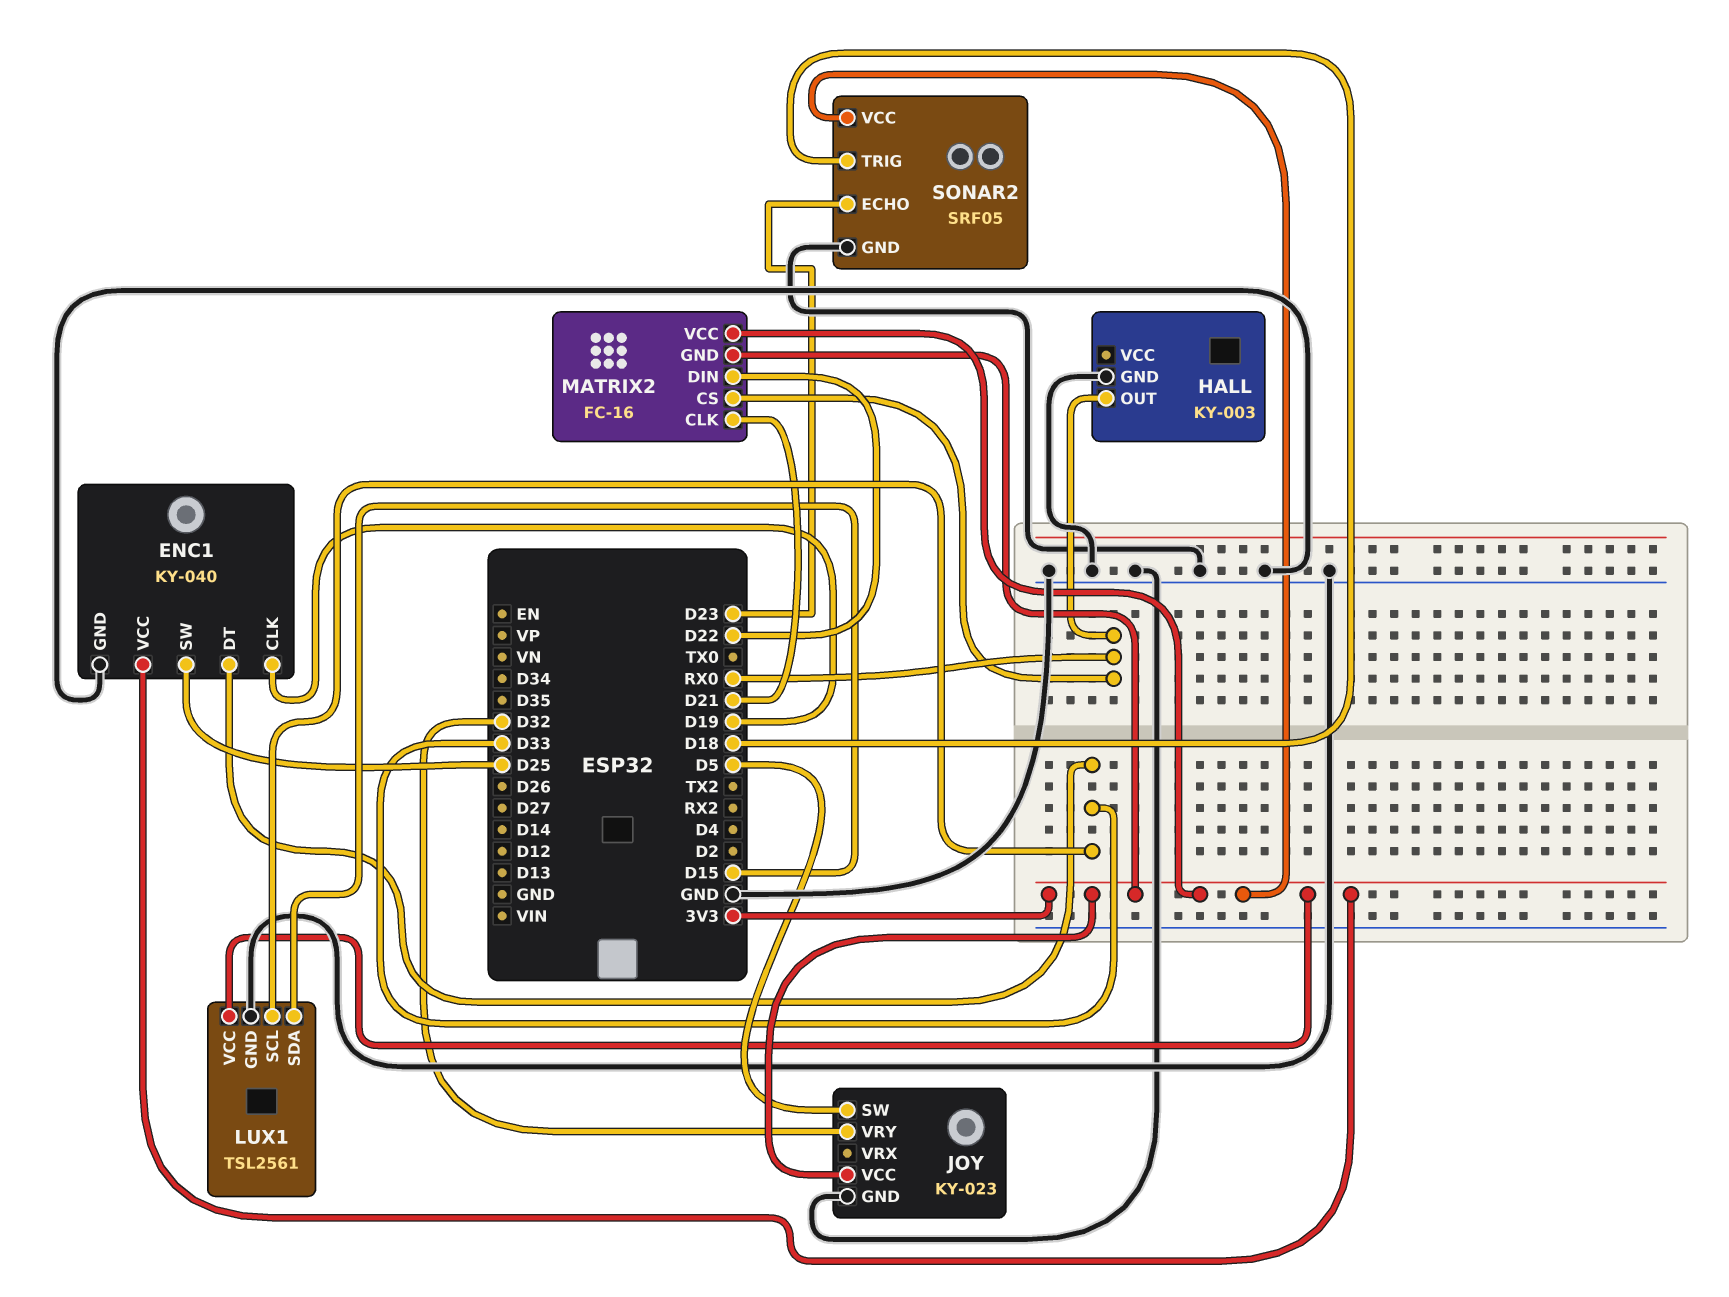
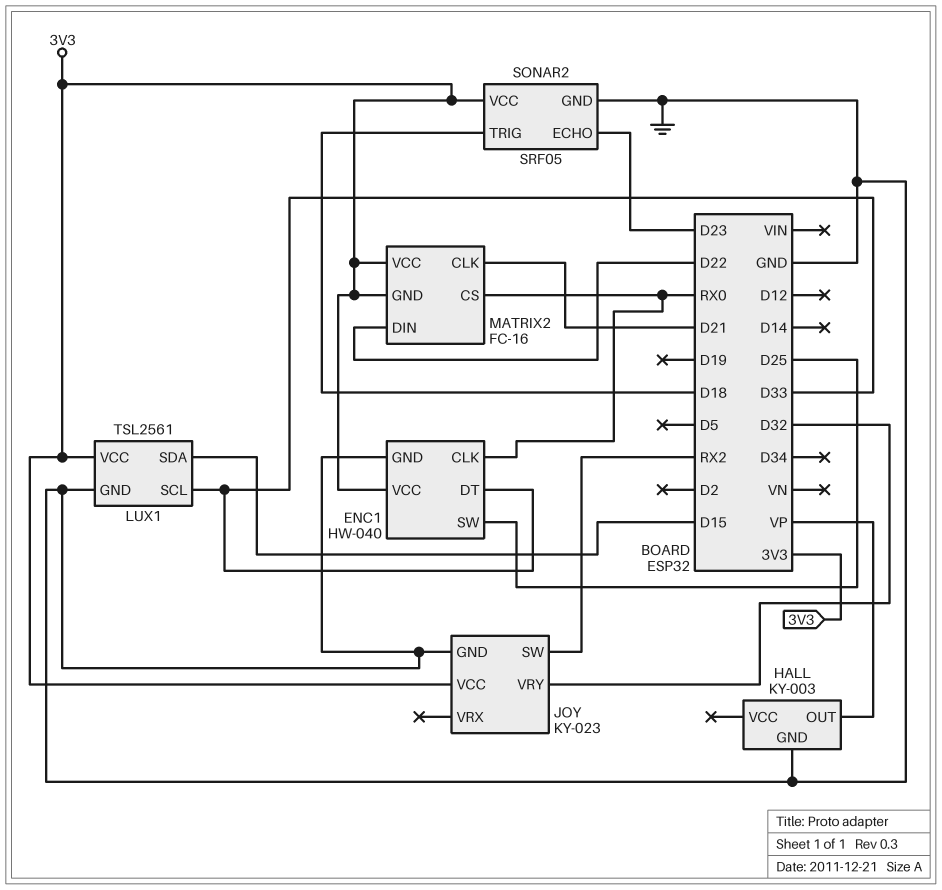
ENC1: KY-040 -> HW-040
ENC1 pin CLK: D19 -> RX0
HALL pin OUT: RX0 -> VP
JOY pin SW: D5 -> RX2

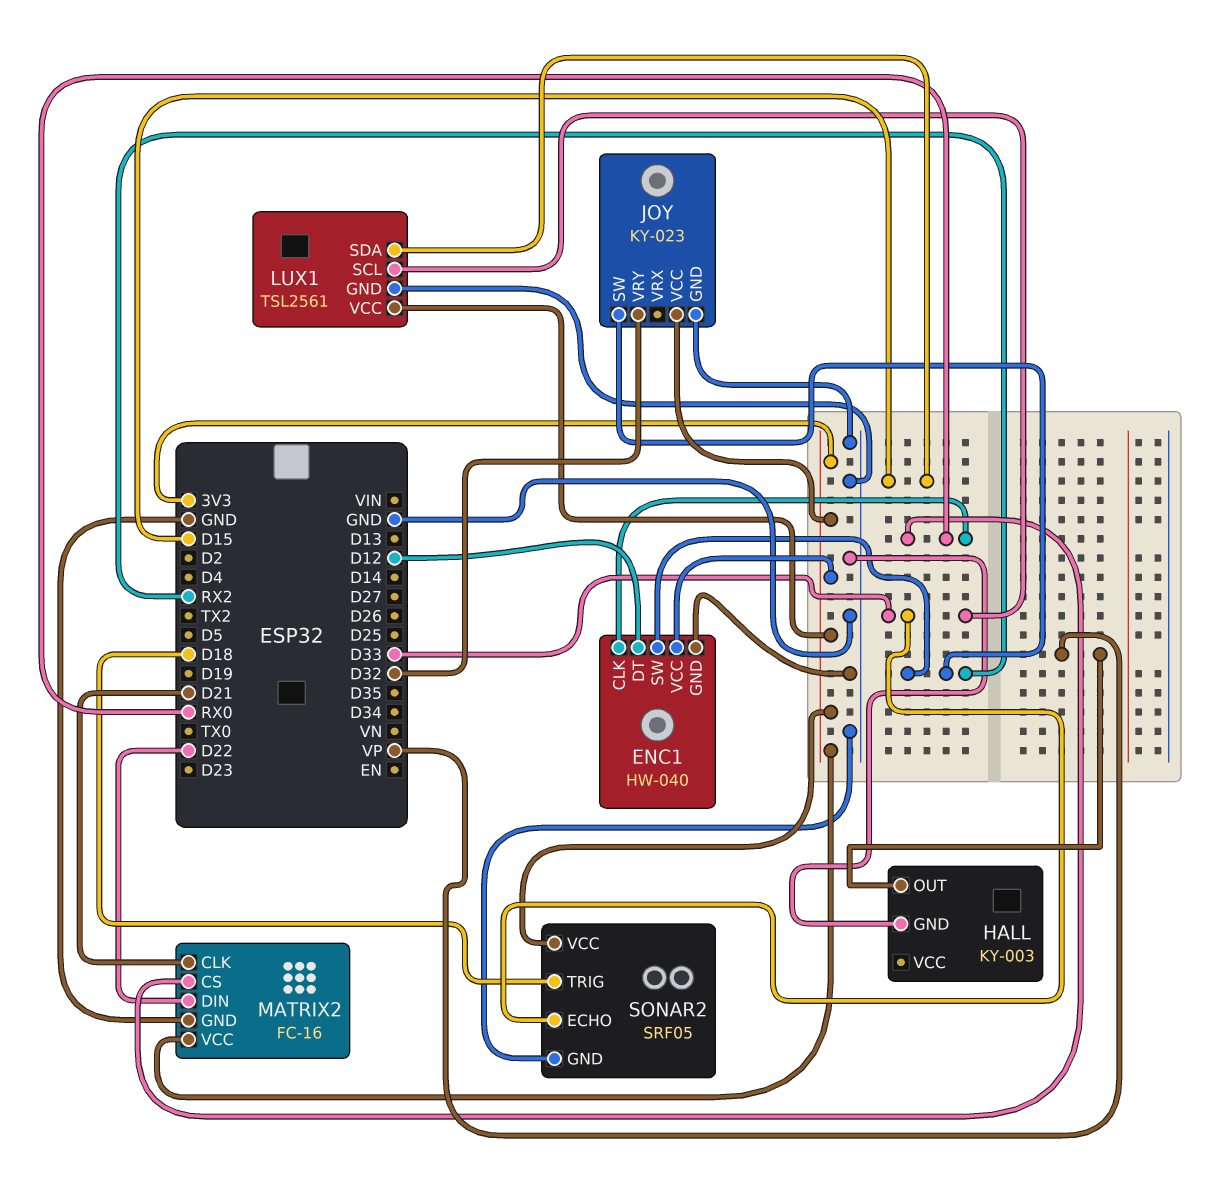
ENC1 pin DT: D33 -> D12
ENC1 pin SW: D25 -> RX2
MATRIX2 pin GND: 3V3 -> GND
SONAR2 pin ECHO: D23 -> D33

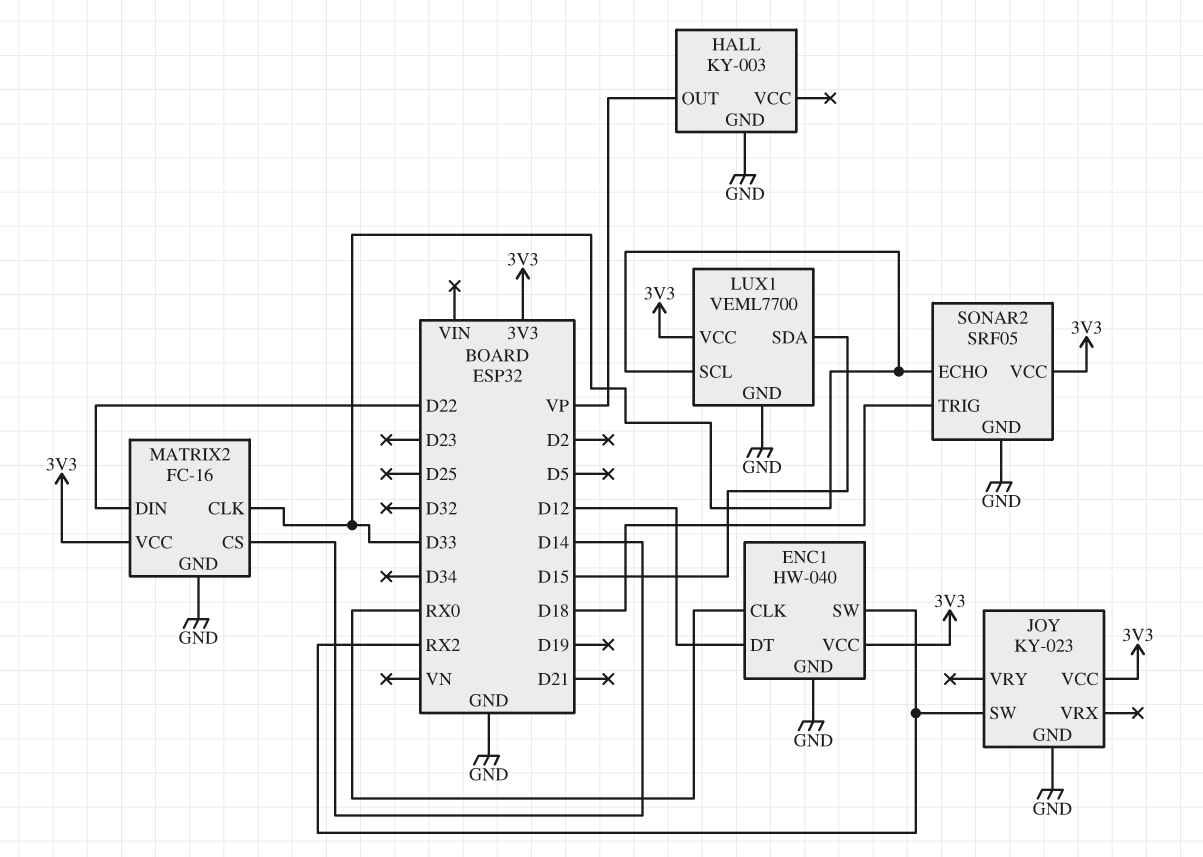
JOY pin VRY: D32 -> none
LUX1: TSL2561 -> VEML7700
MATRIX2 pin CLK: D21 -> D33
MATRIX2 pin CS: RX0 -> D14

